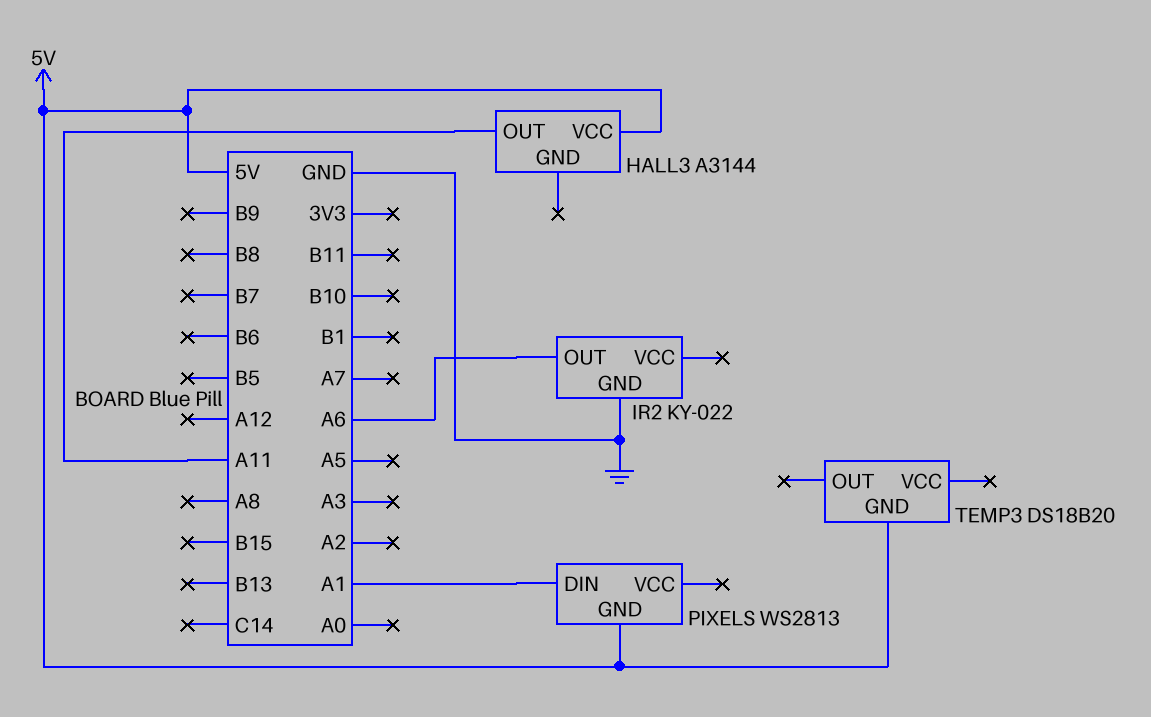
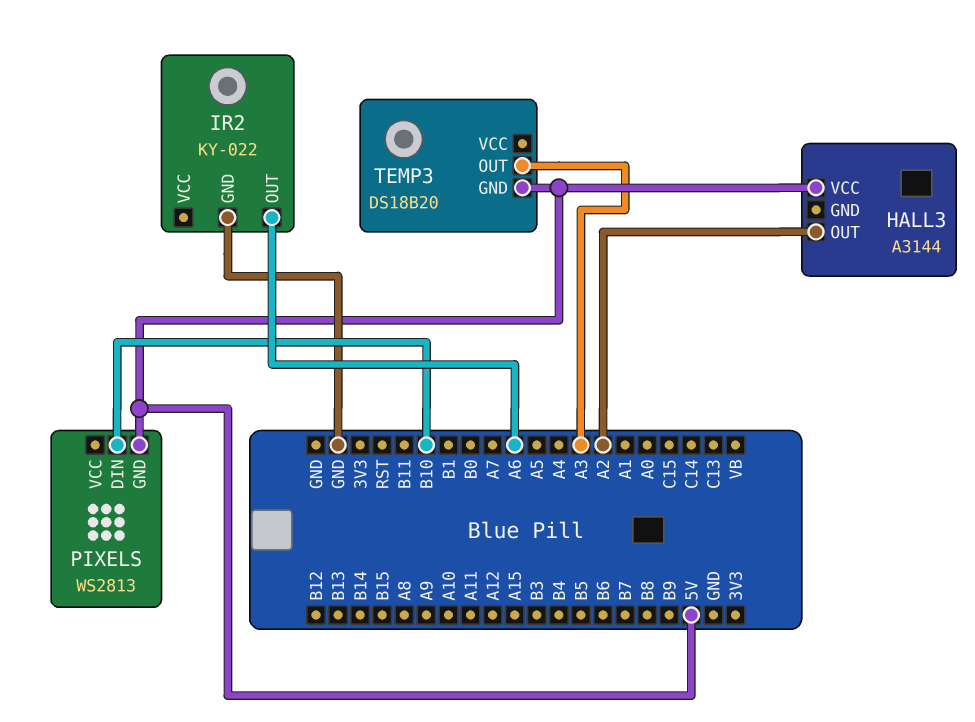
HALL3 pin OUT: A11 -> A2
PIXELS pin DIN: A1 -> B10
TEMP3 pin OUT: none -> A3

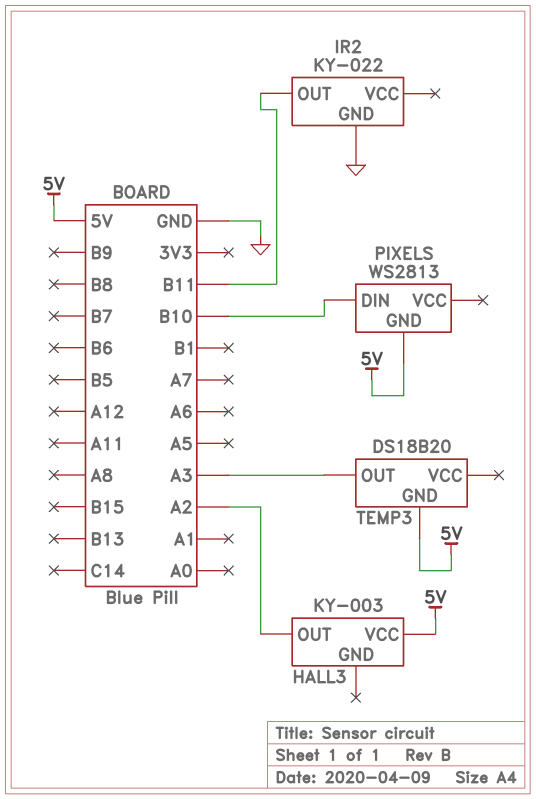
HALL3: A3144 -> KY-003
IR2 pin OUT: A6 -> B11

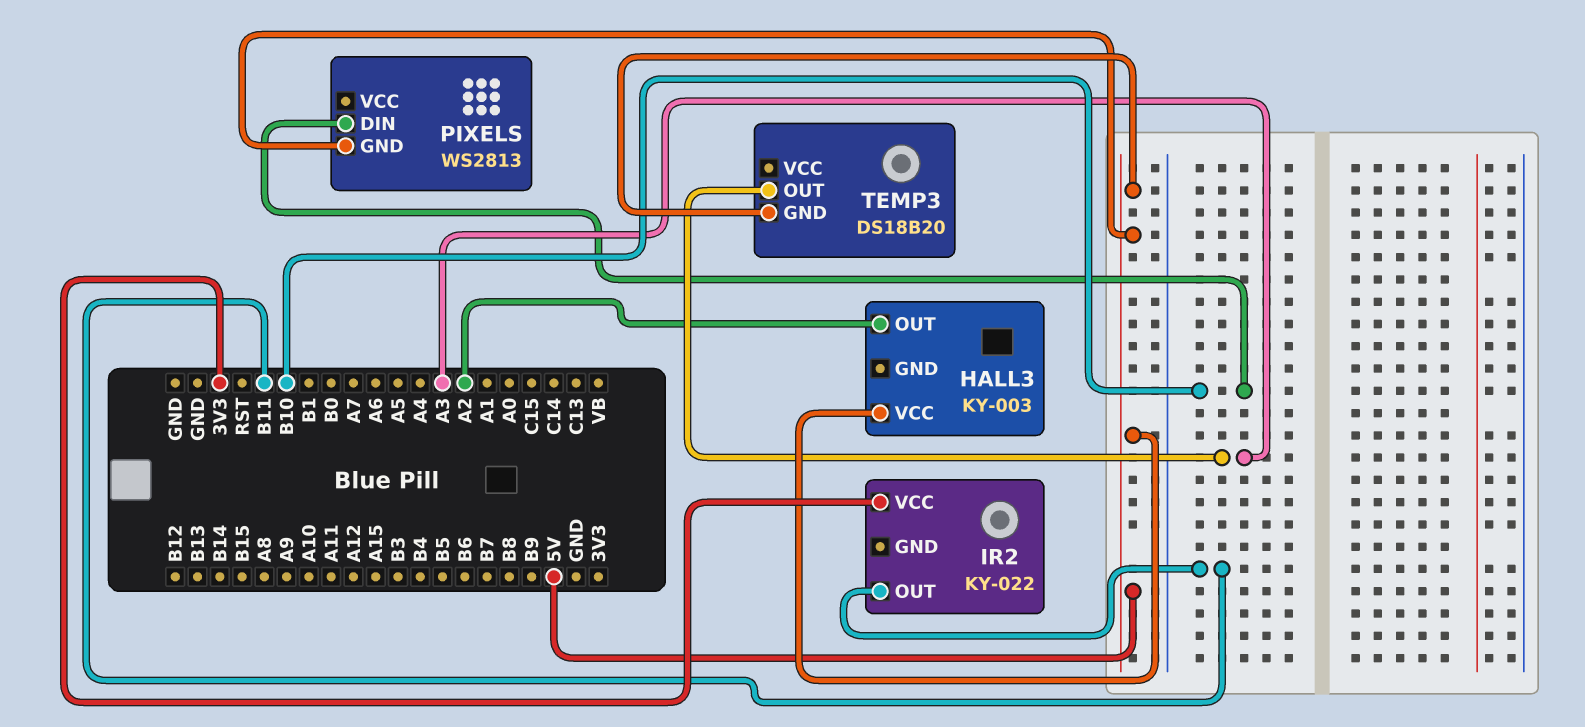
IR2 pin GND: GND -> none
IR2 pin VCC: none -> 3V3

